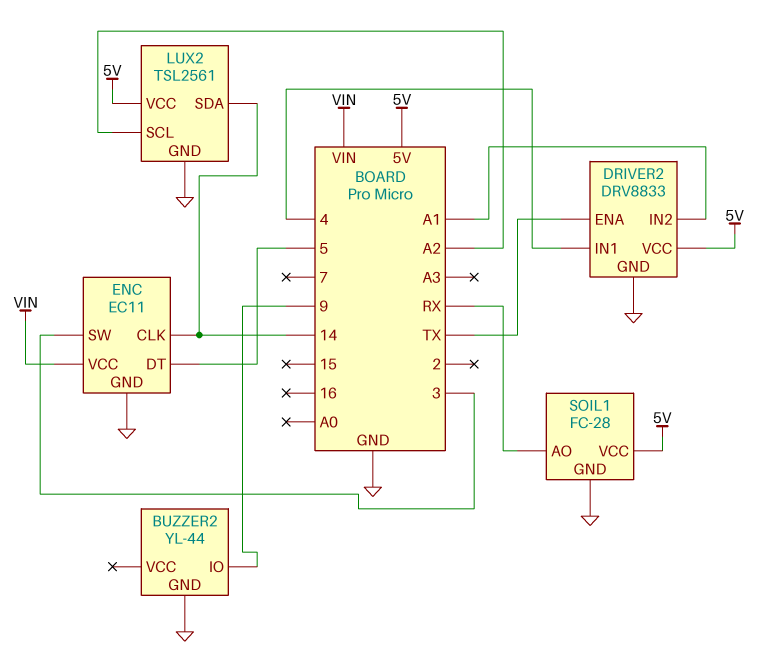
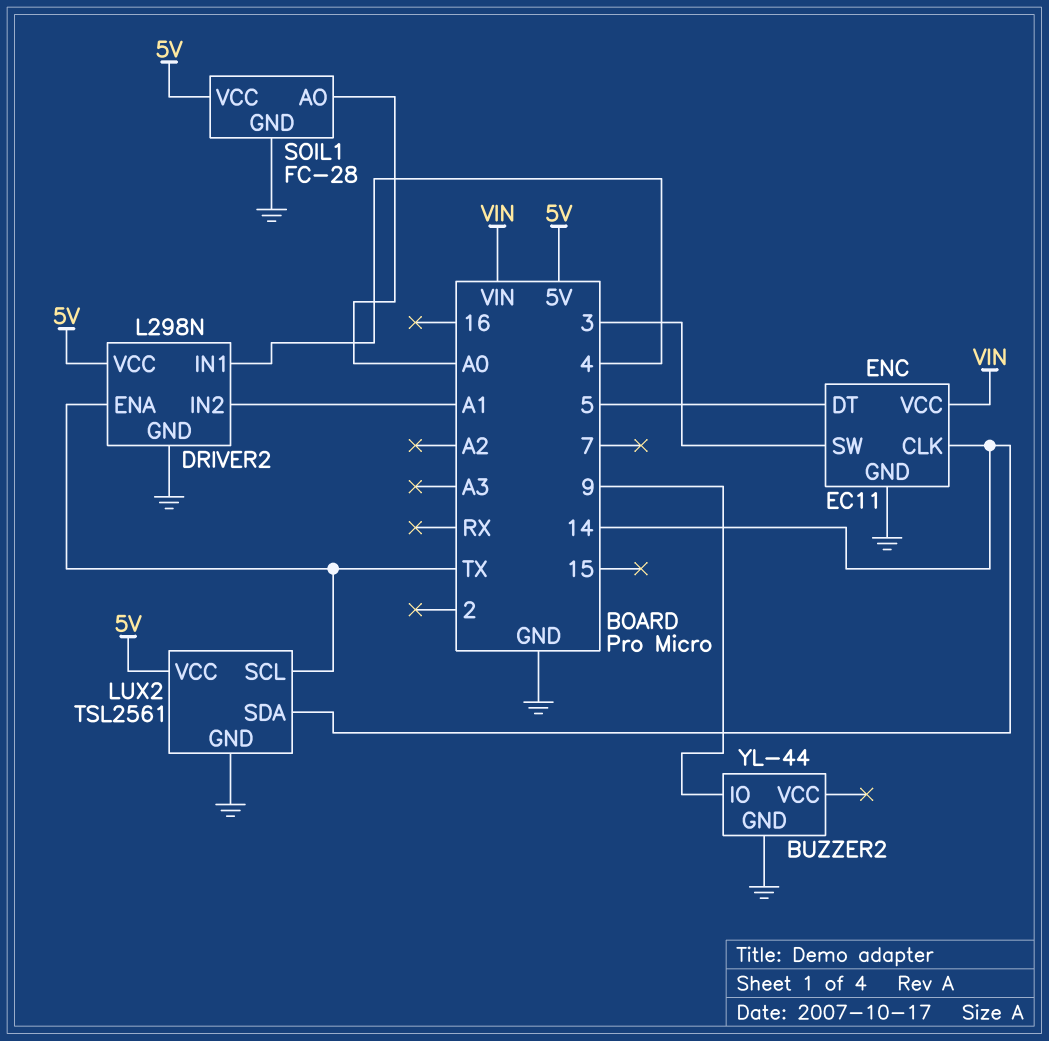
DRIVER2: DRV8833 -> L298N
LUX2 pin SCL: A2 -> TX
SOIL1 pin AO: RX -> A0

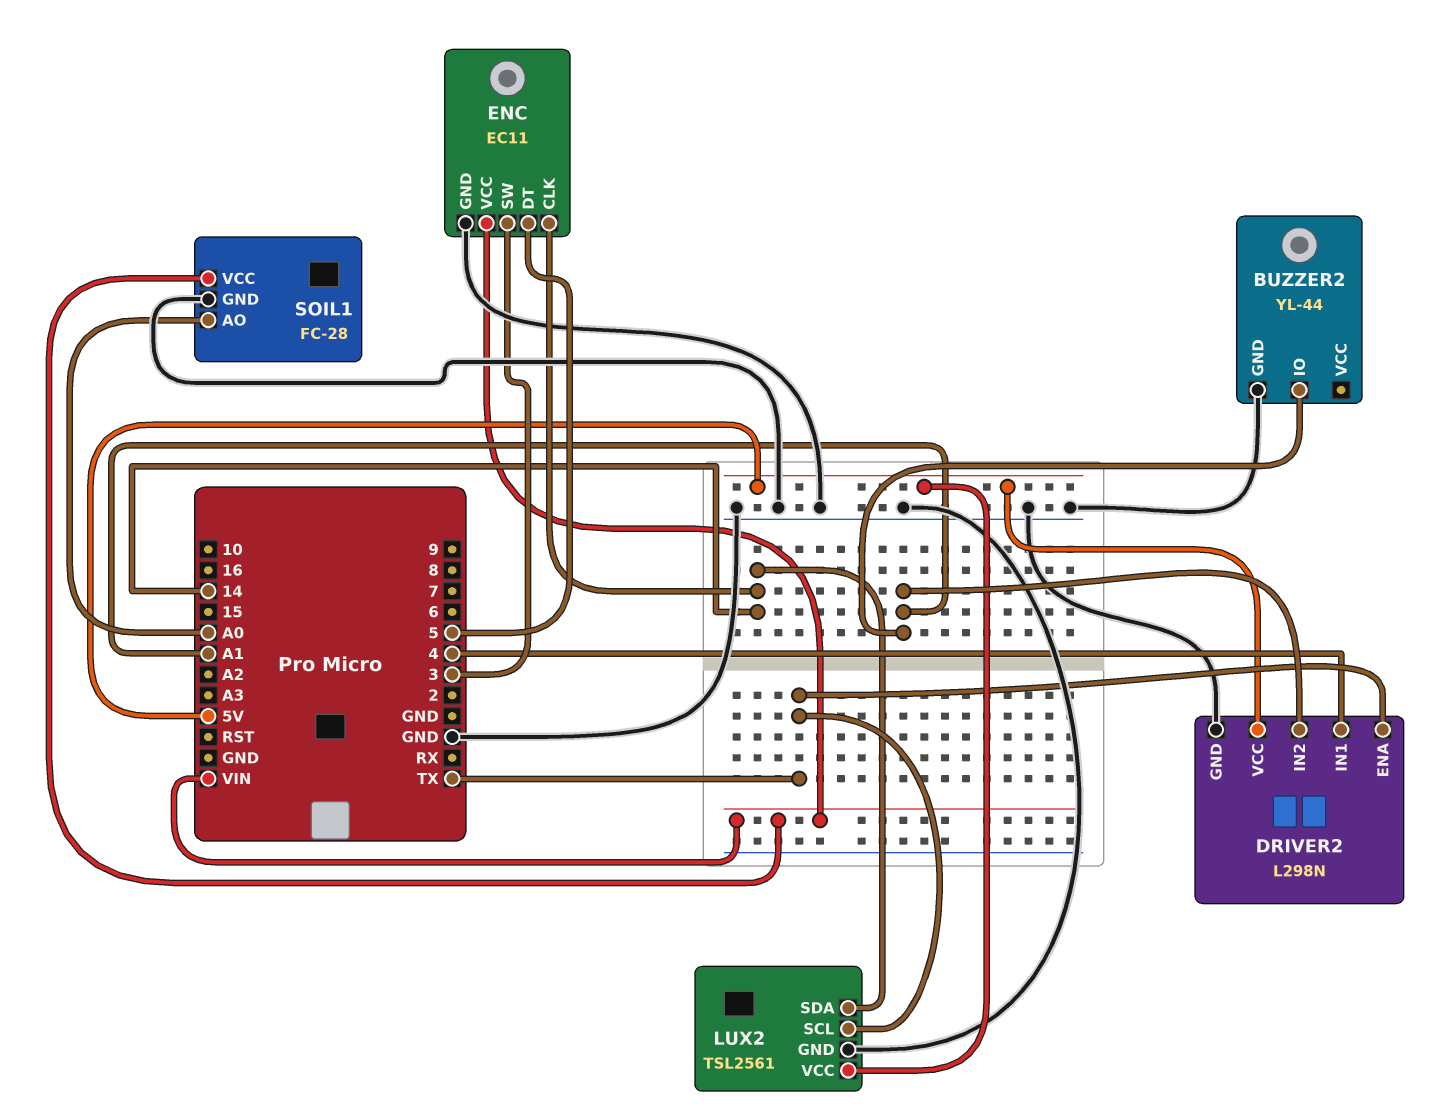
BUZZER2 pin IO: 9 -> A1
SOIL1 pin VCC: 5V -> VIN

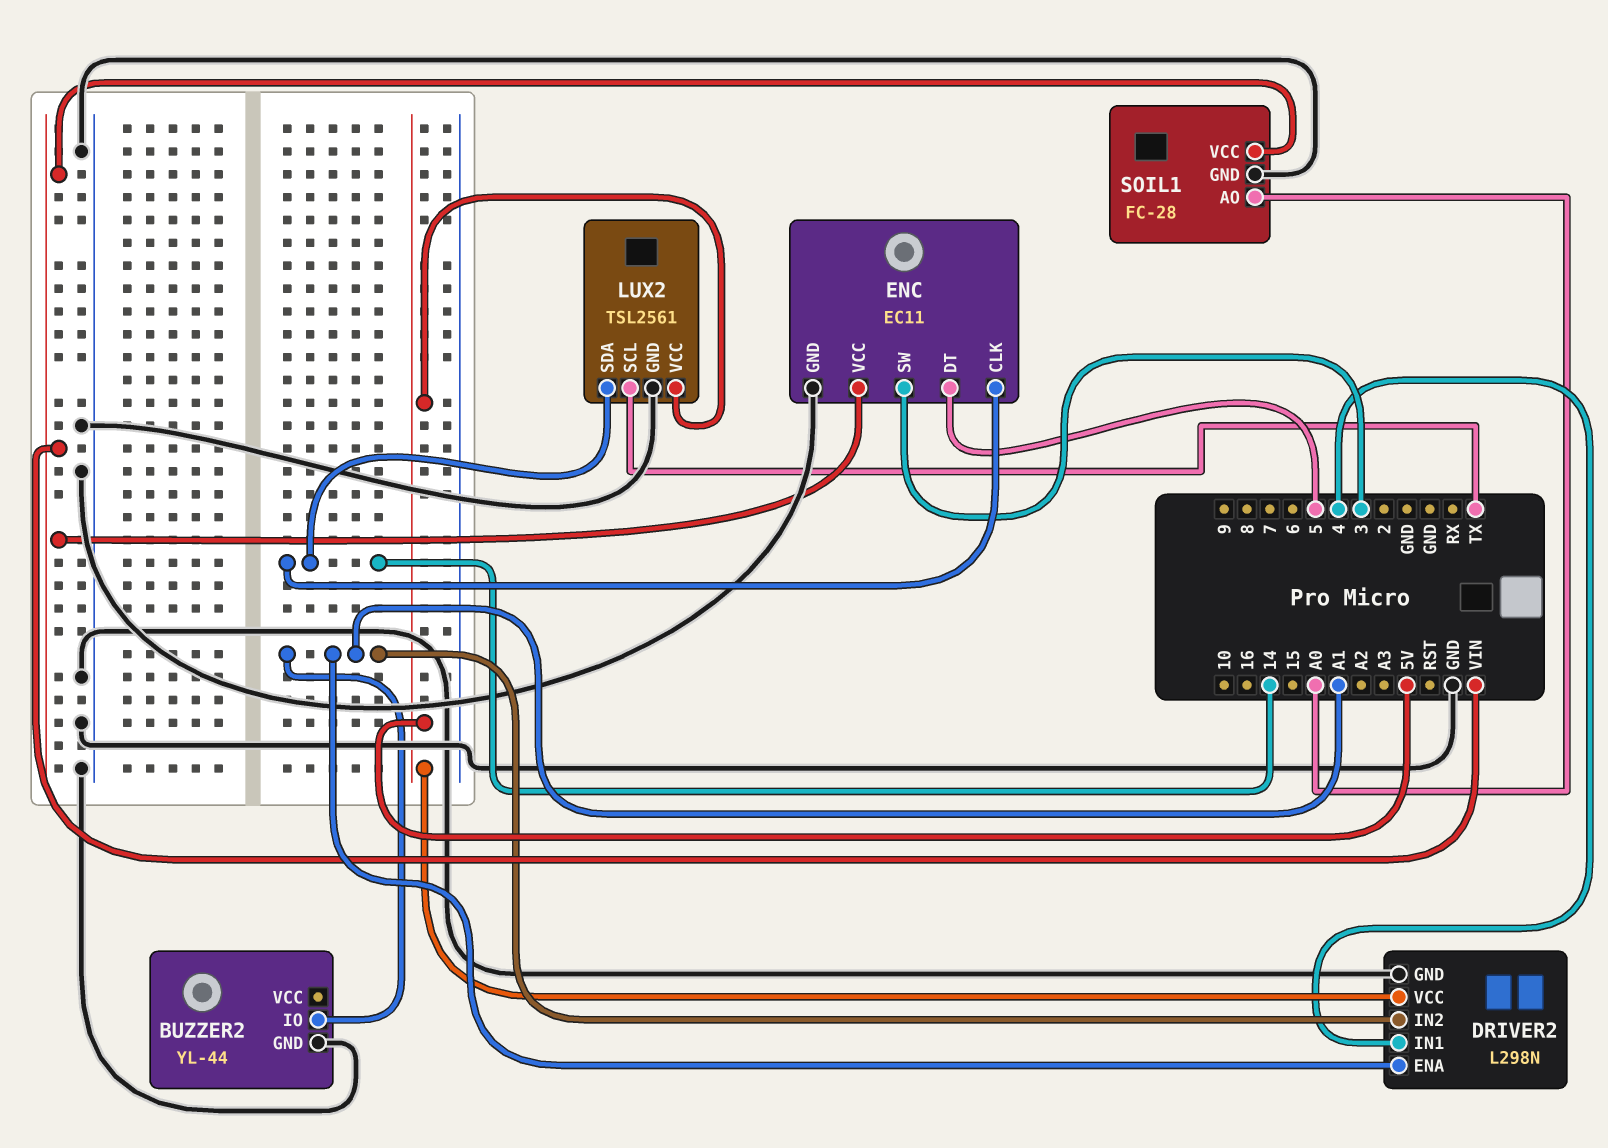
DRIVER2 pin ENA: TX -> A1

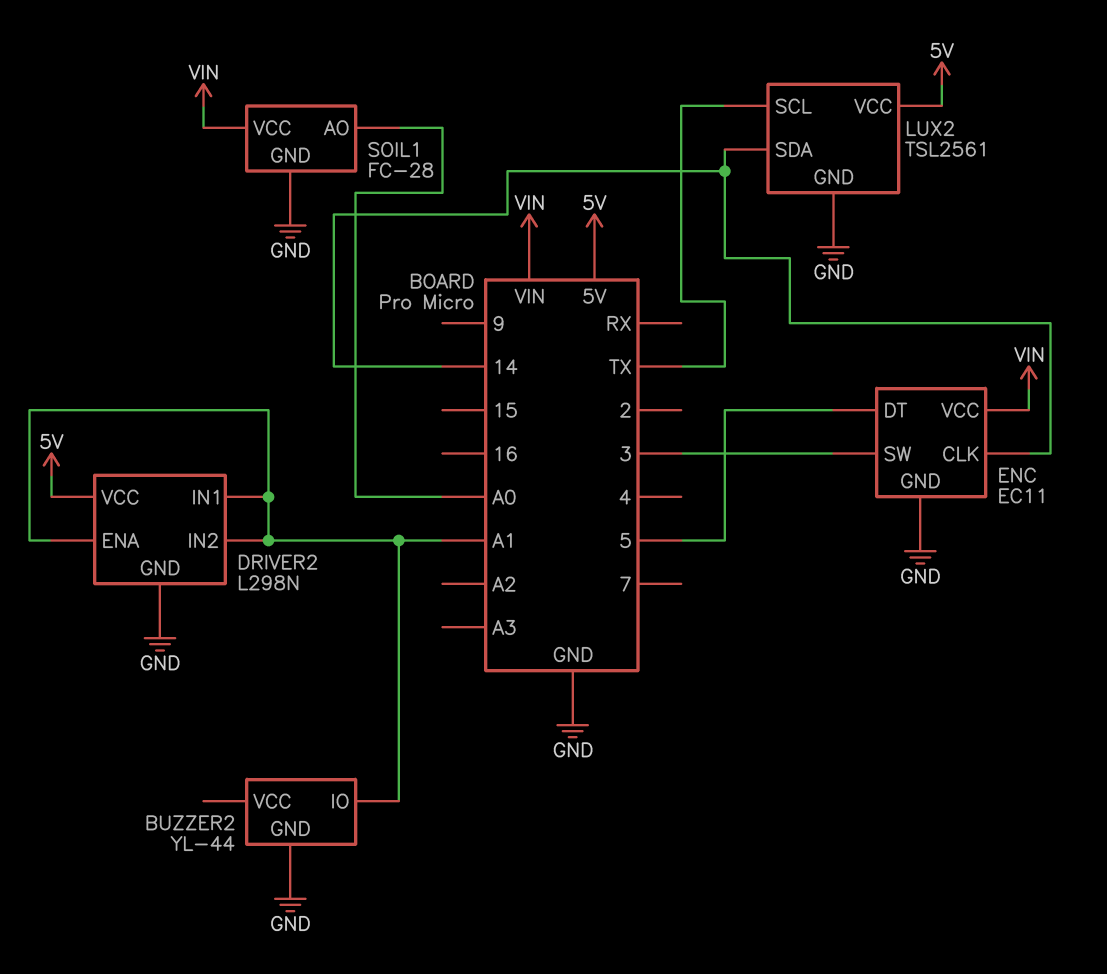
DRIVER2 pin IN1: 4 -> A1

